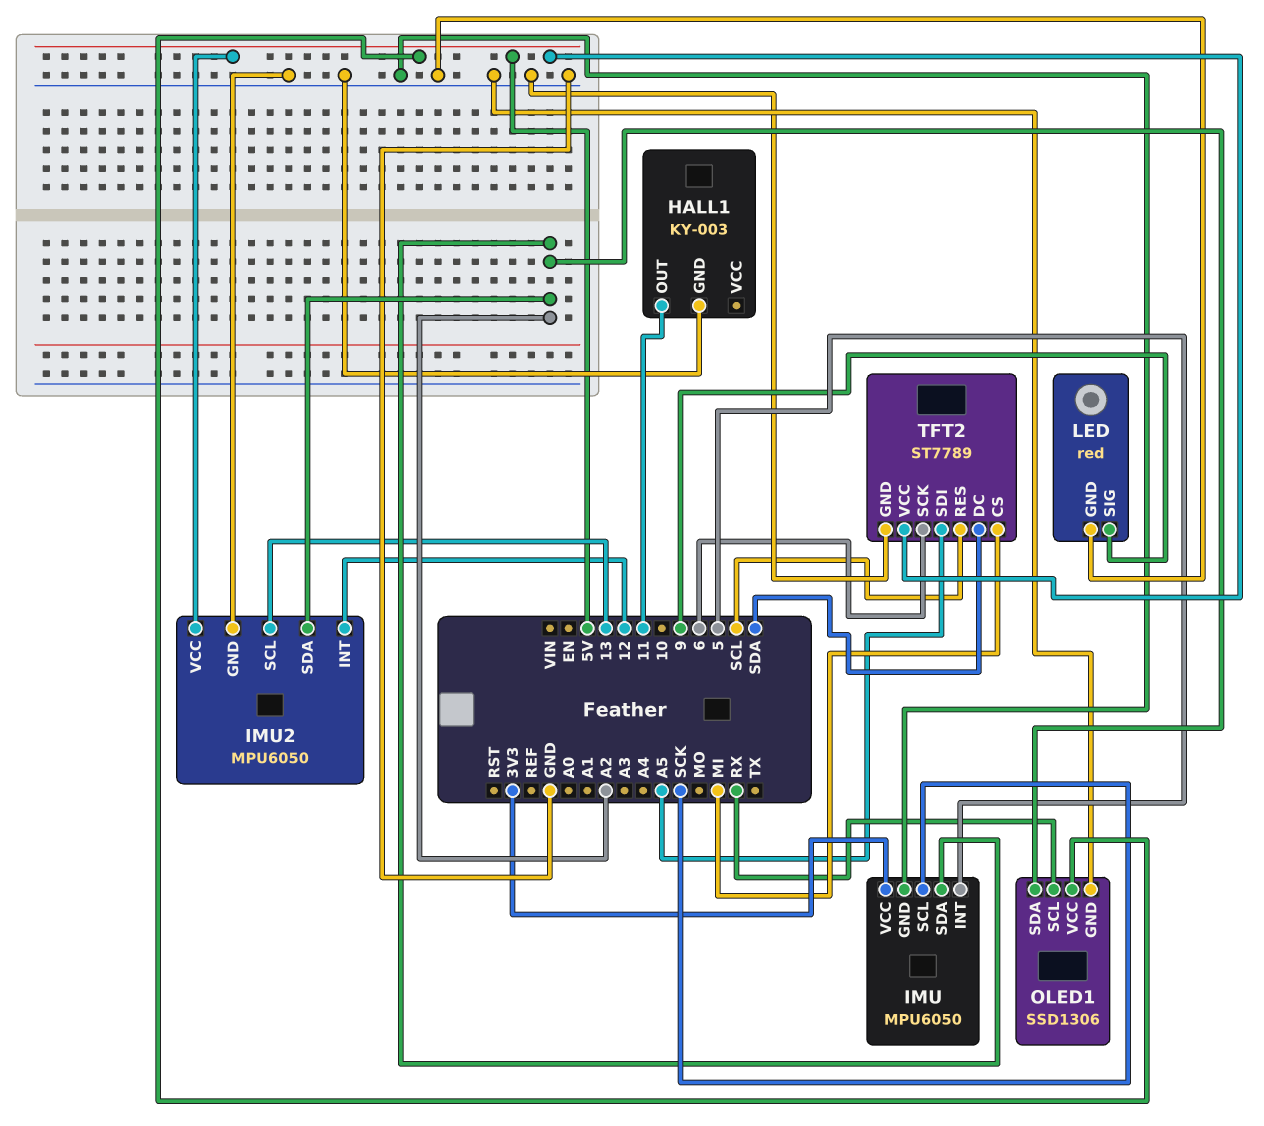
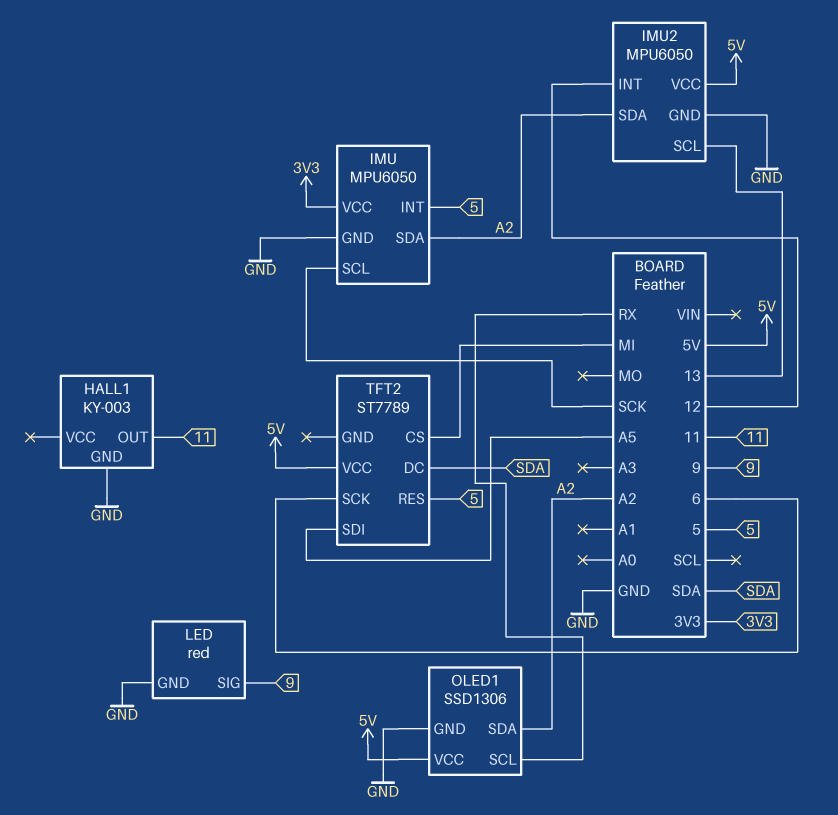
TFT2 pin GND: GND -> none
TFT2 pin RES: SCL -> 5

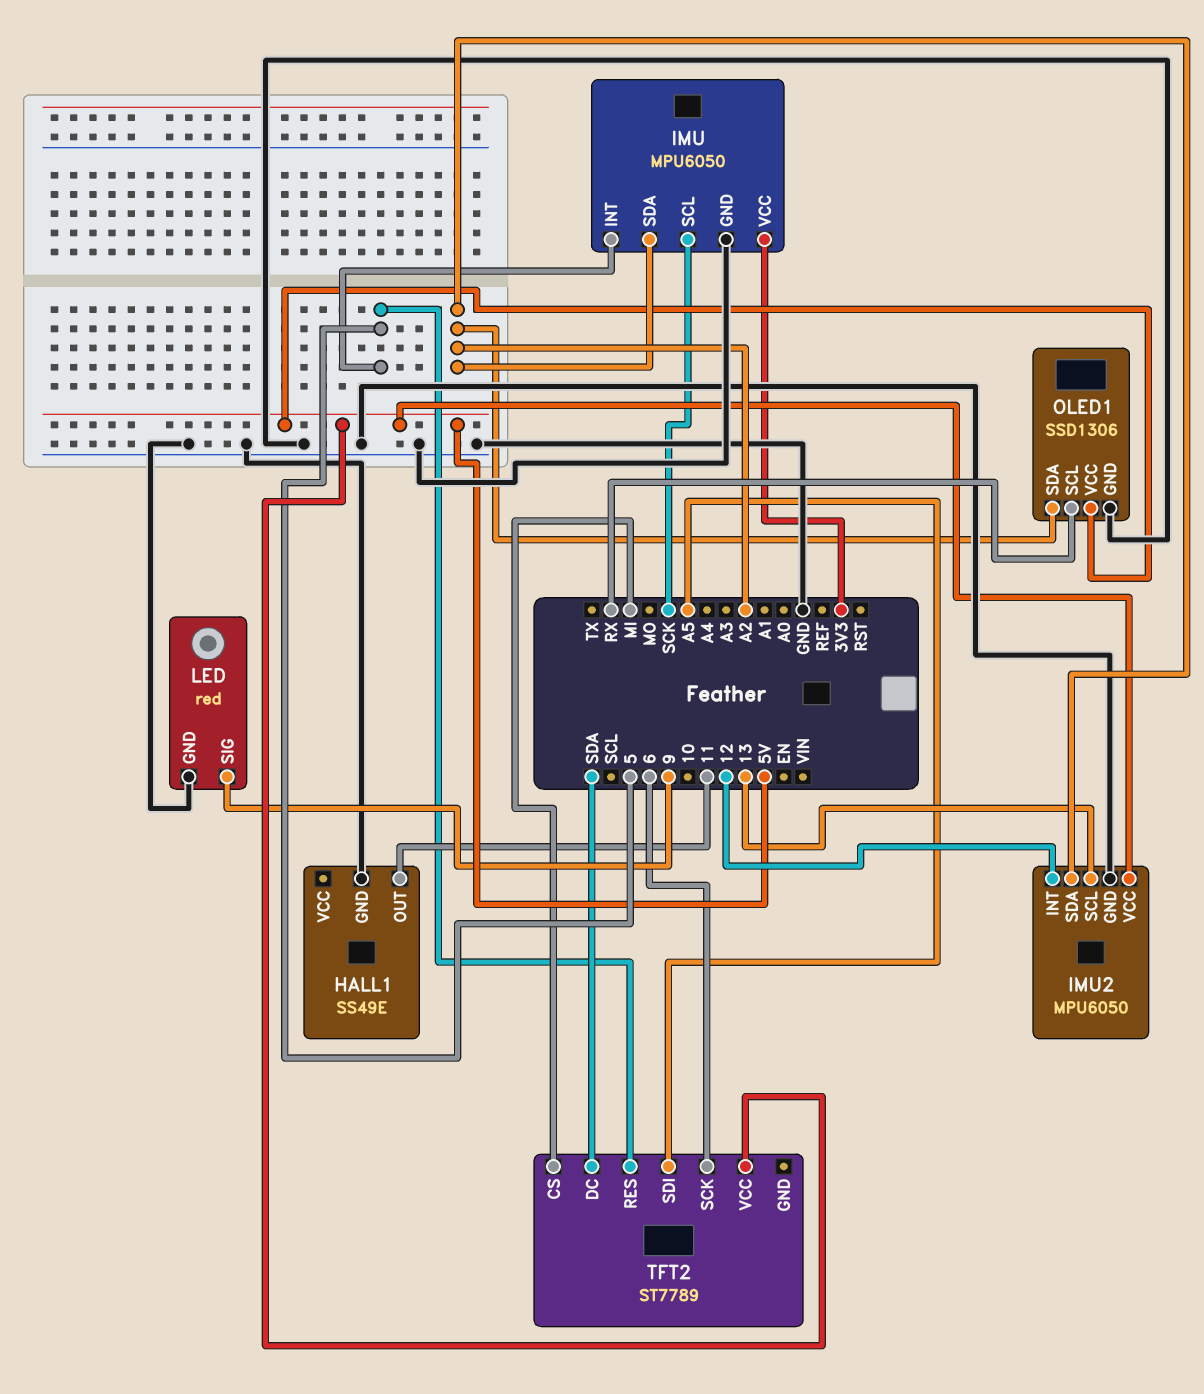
HALL1: KY-003 -> SS49E

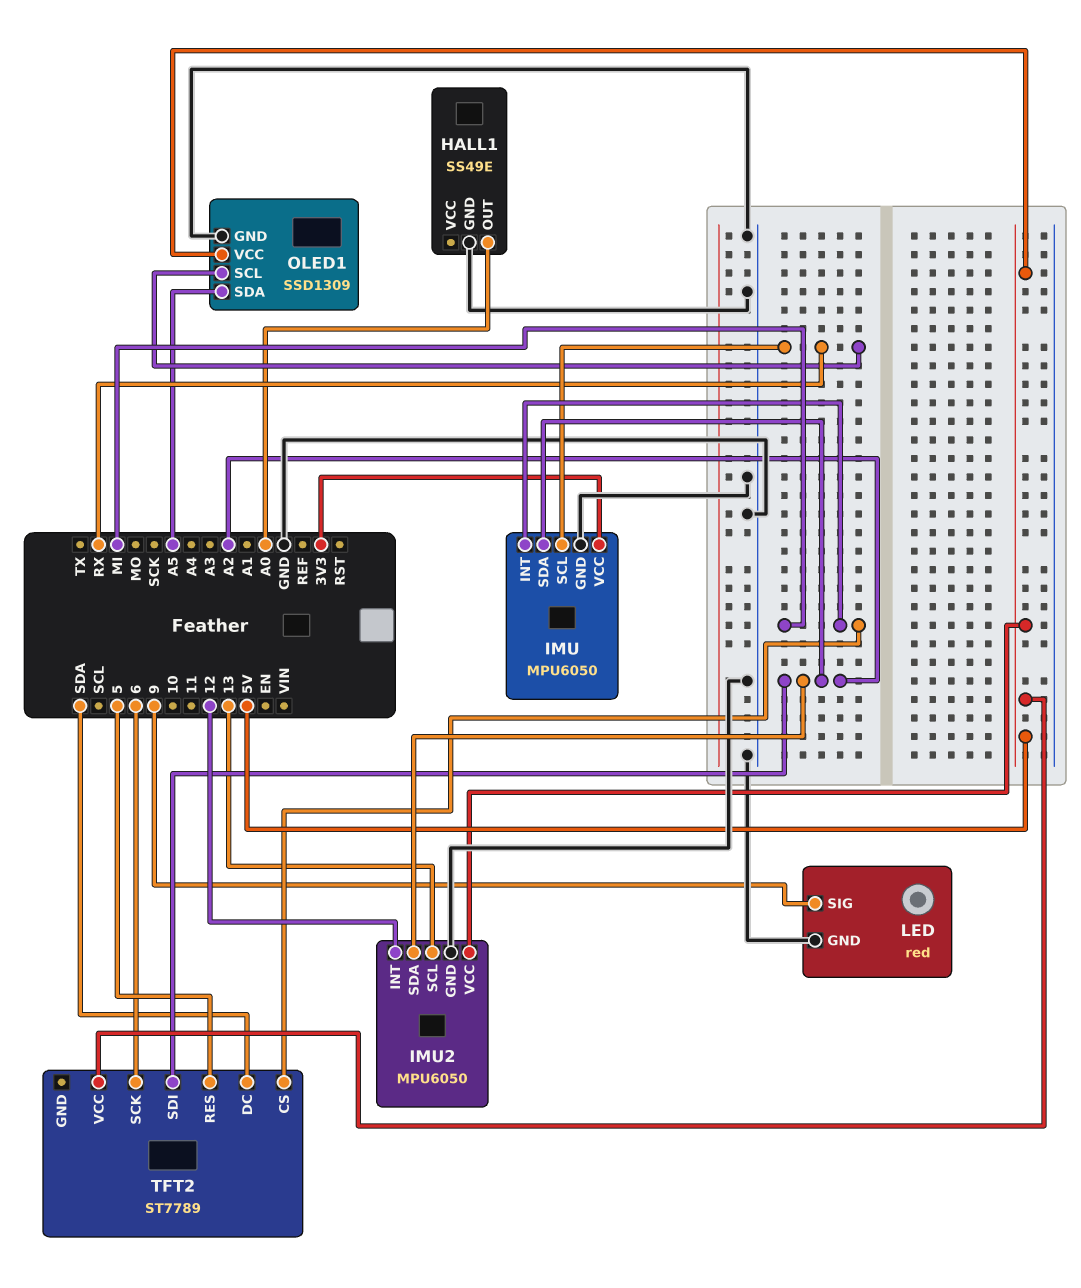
HALL1 pin OUT: 11 -> A0
IMU pin INT: 5 -> MI
IMU pin SCL: SCK -> RX
OLED1: SSD1306 -> SSD1309
OLED1 pin SDA: A2 -> A5
TFT2 pin SDI: A5 -> A2

